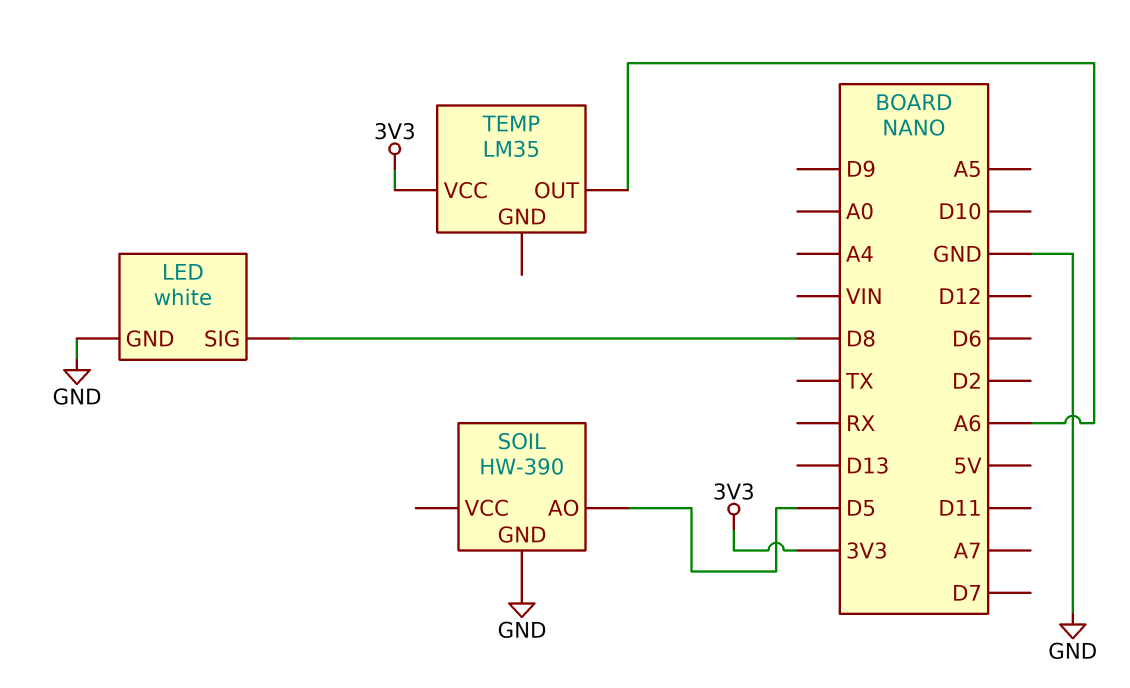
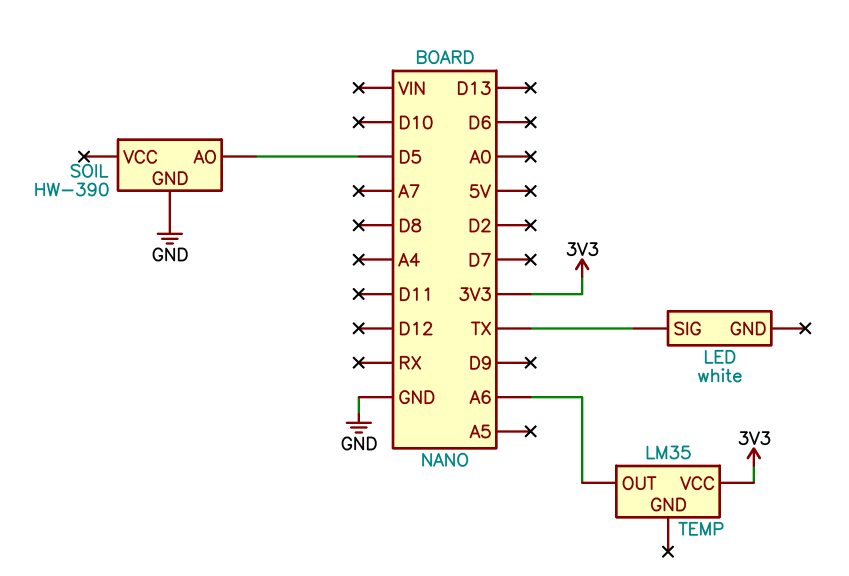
LED pin GND: GND -> none
LED pin SIG: D8 -> TX

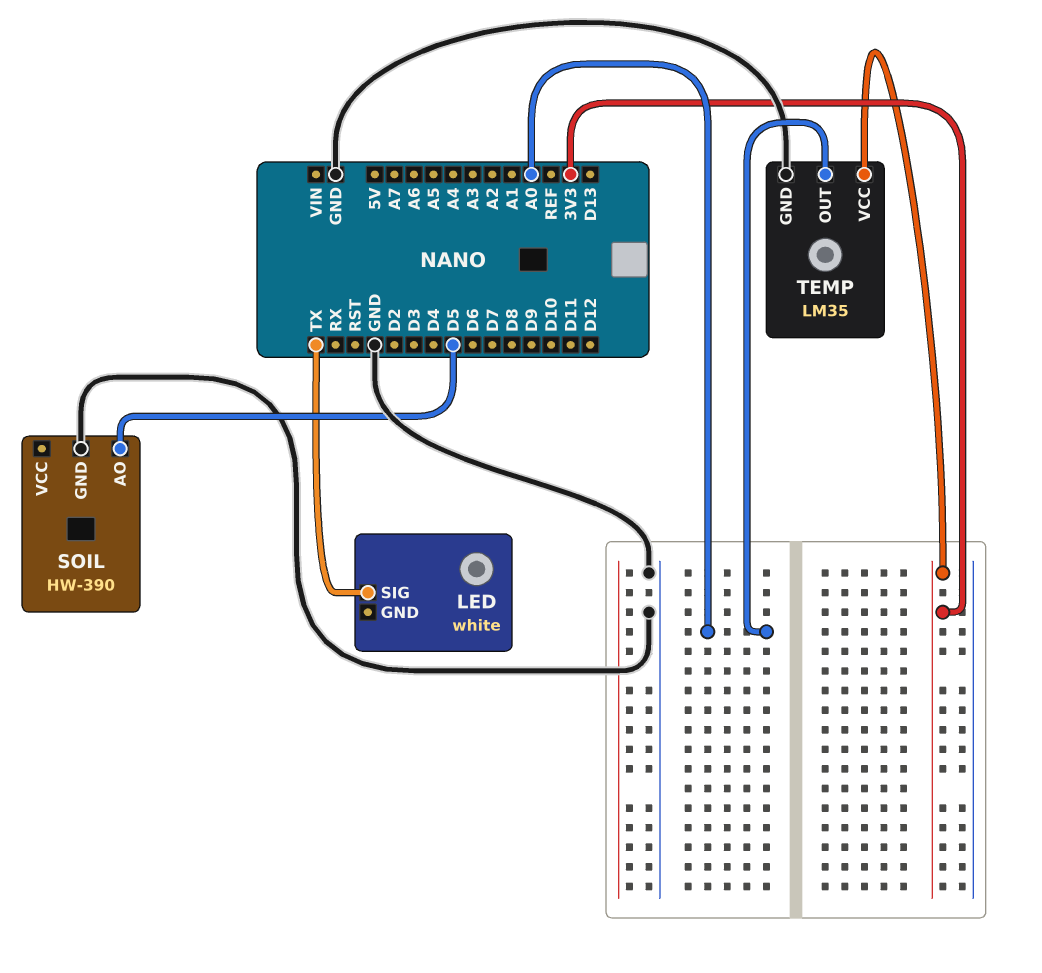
TEMP pin GND: none -> GND
TEMP pin OUT: A6 -> A0

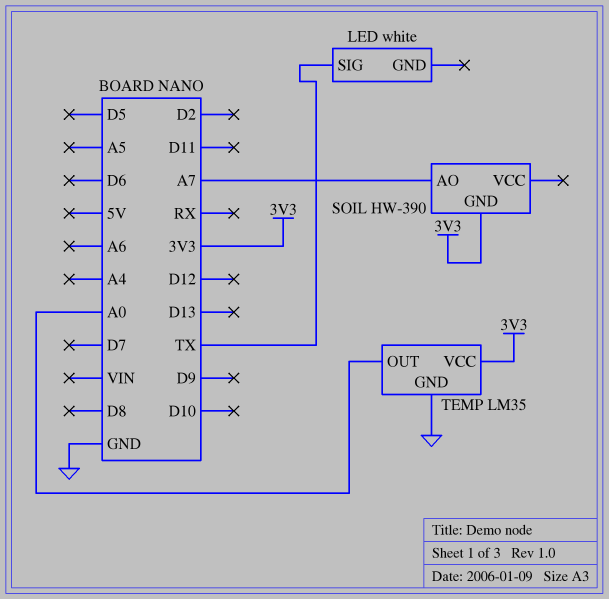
SOIL pin AO: D5 -> A7
SOIL pin GND: GND -> 3V3

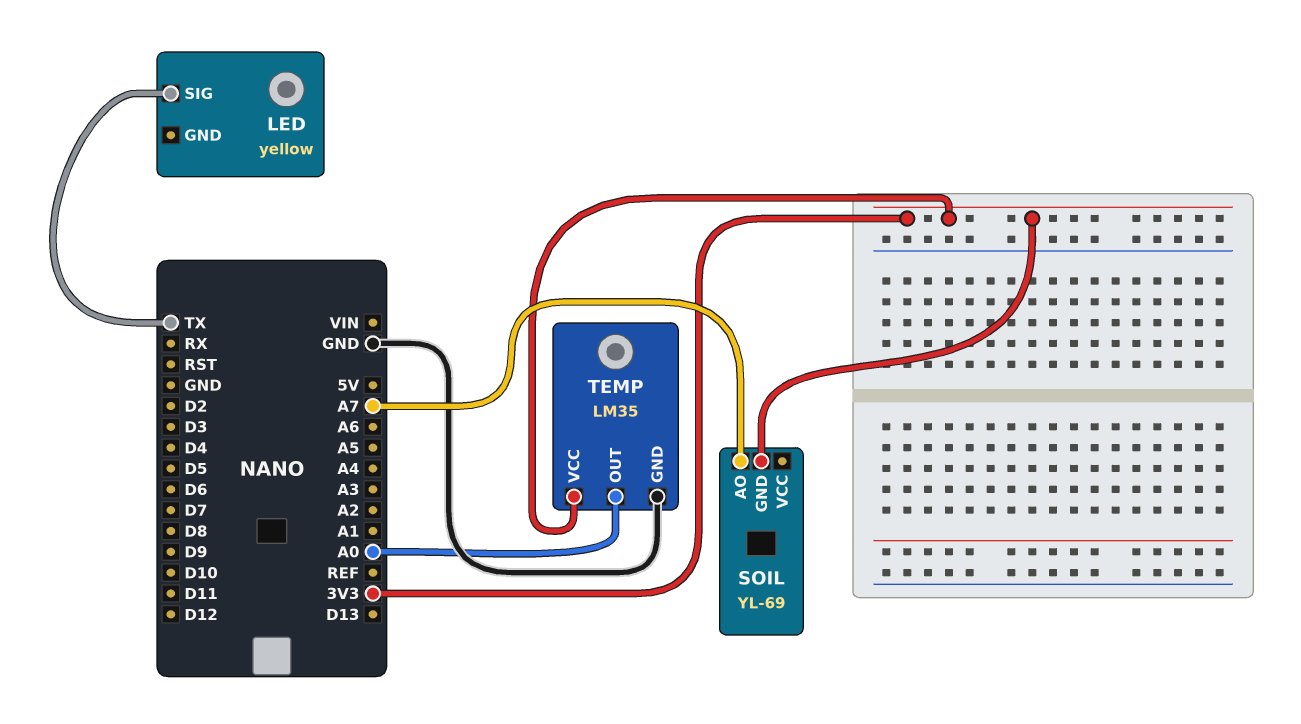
LED: white -> yellow
SOIL: HW-390 -> YL-69

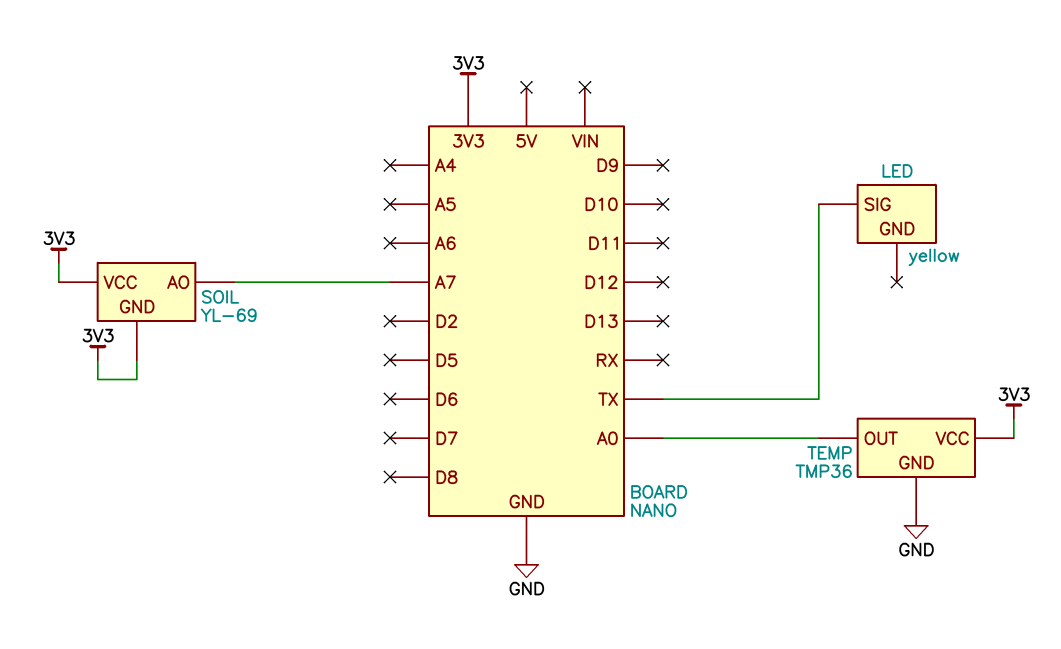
SOIL pin VCC: none -> 3V3
TEMP: LM35 -> TMP36

